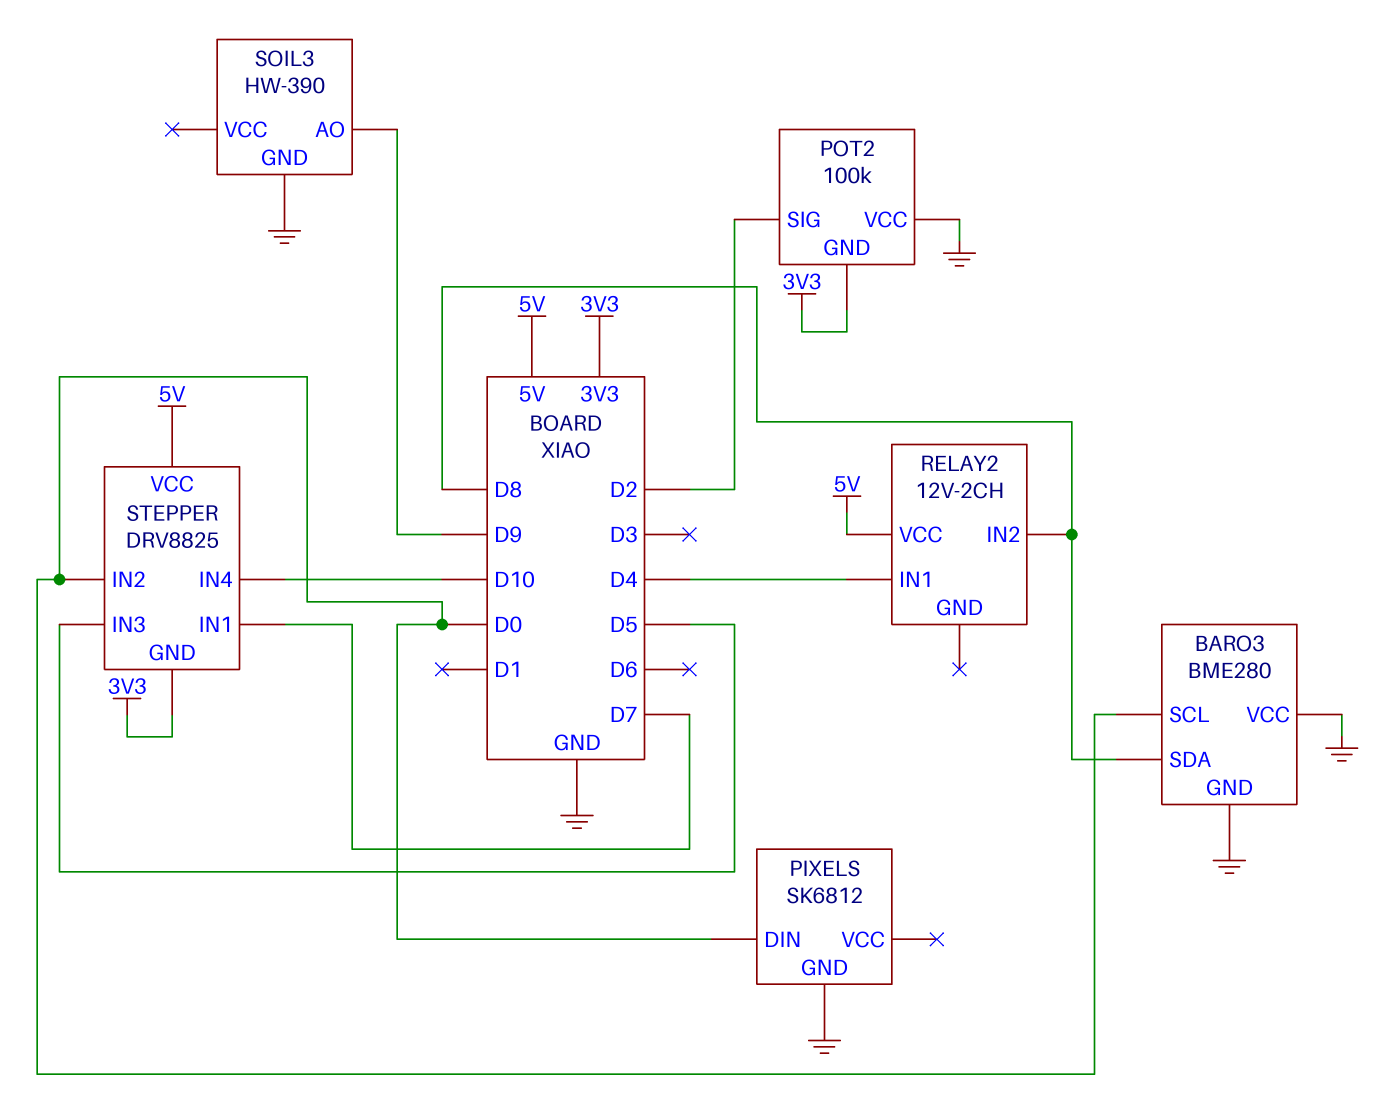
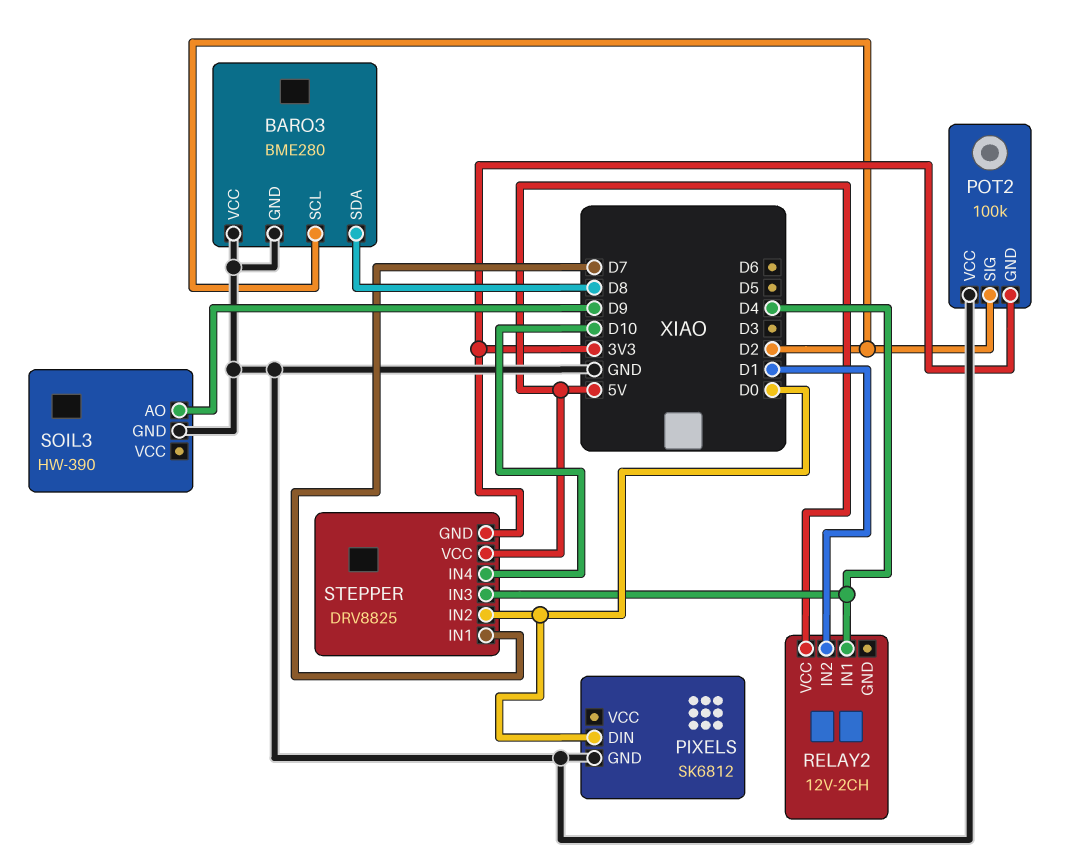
BARO3 pin SCL: D0 -> D2
RELAY2 pin IN2: D8 -> D1
STEPPER pin IN3: D5 -> D4

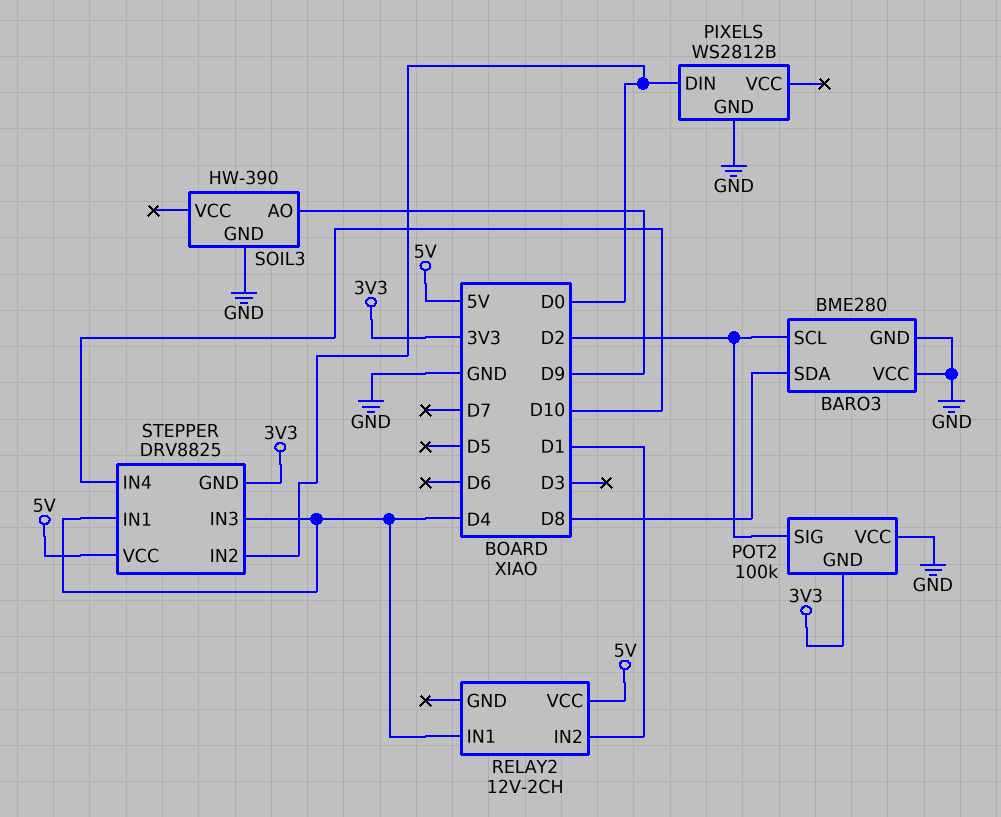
PIXELS: SK6812 -> WS2812B
STEPPER pin IN1: D7 -> D4

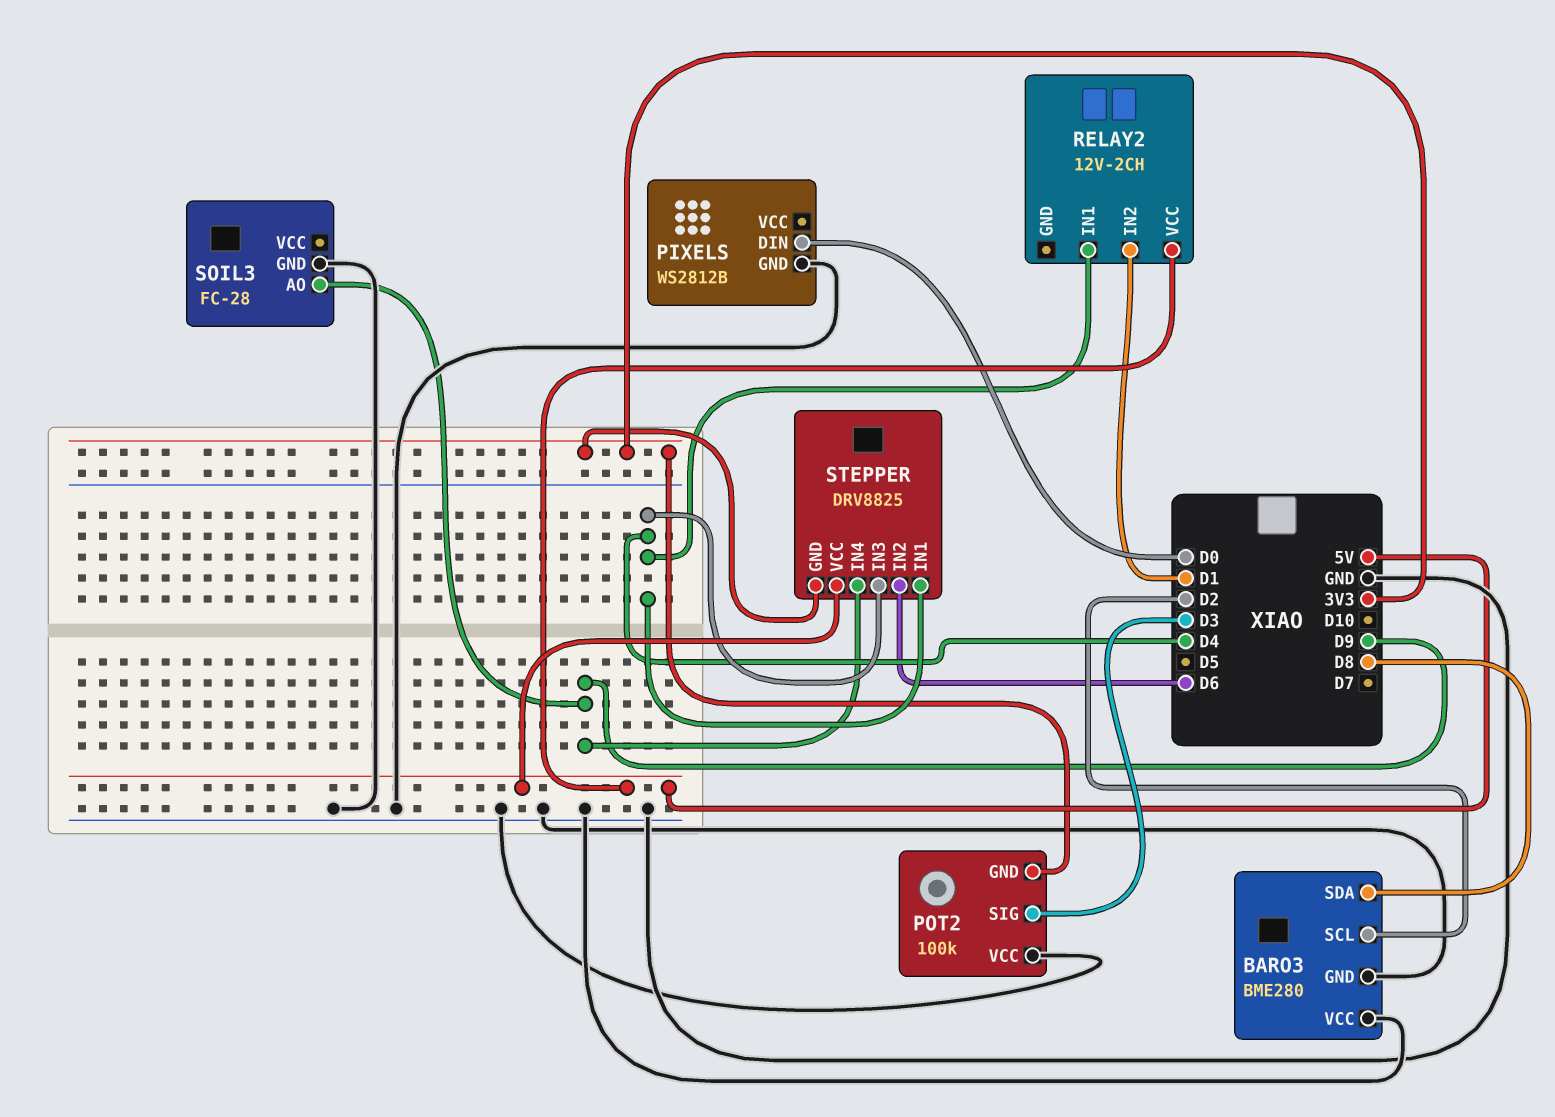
POT2 pin SIG: D2 -> D3
SOIL3: HW-390 -> FC-28
STEPPER pin IN2: D0 -> D6
STEPPER pin IN4: D10 -> D9

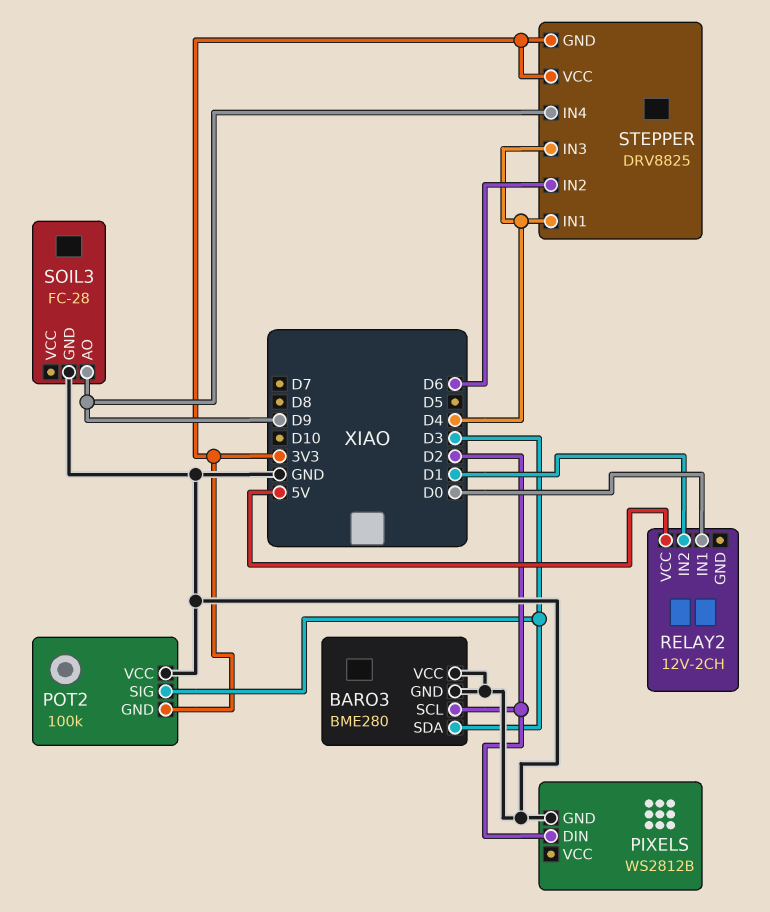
BARO3 pin SDA: D8 -> D3
PIXELS pin DIN: D0 -> D2
RELAY2 pin IN1: D4 -> D0
STEPPER pin VCC: 5V -> 3V3

